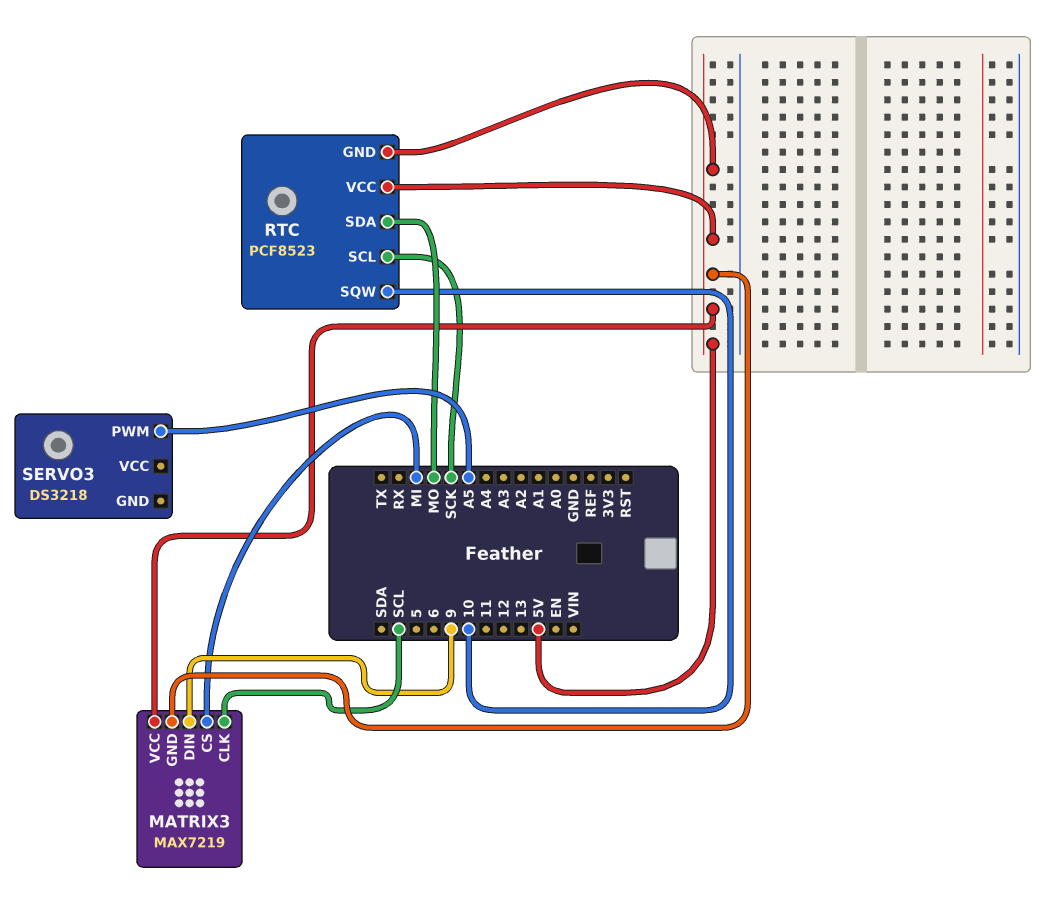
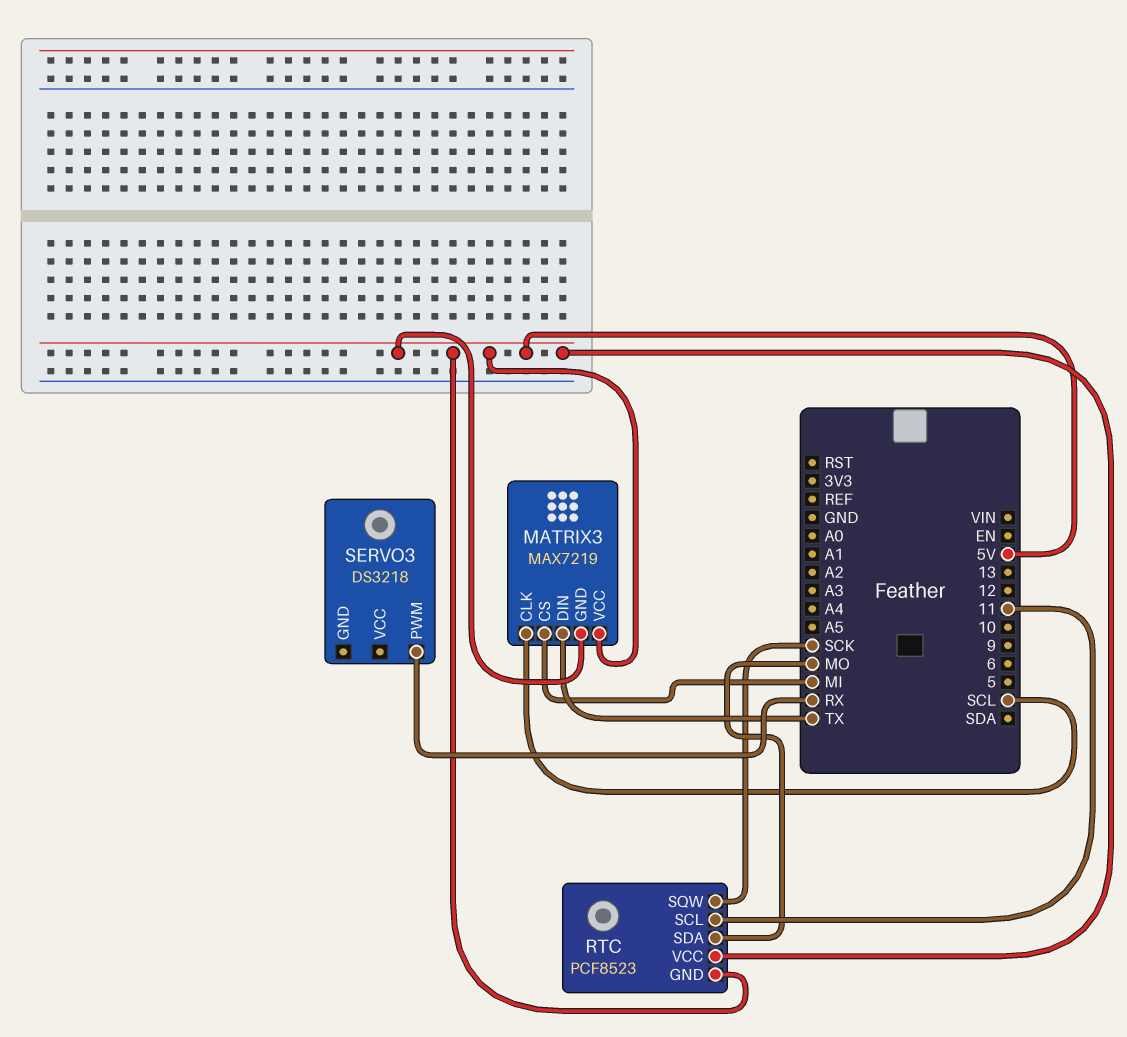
MATRIX3 pin DIN: 9 -> TX
RTC pin SCL: SCK -> 11
RTC pin SQW: 10 -> SCK
SERVO3 pin PWM: A5 -> RX

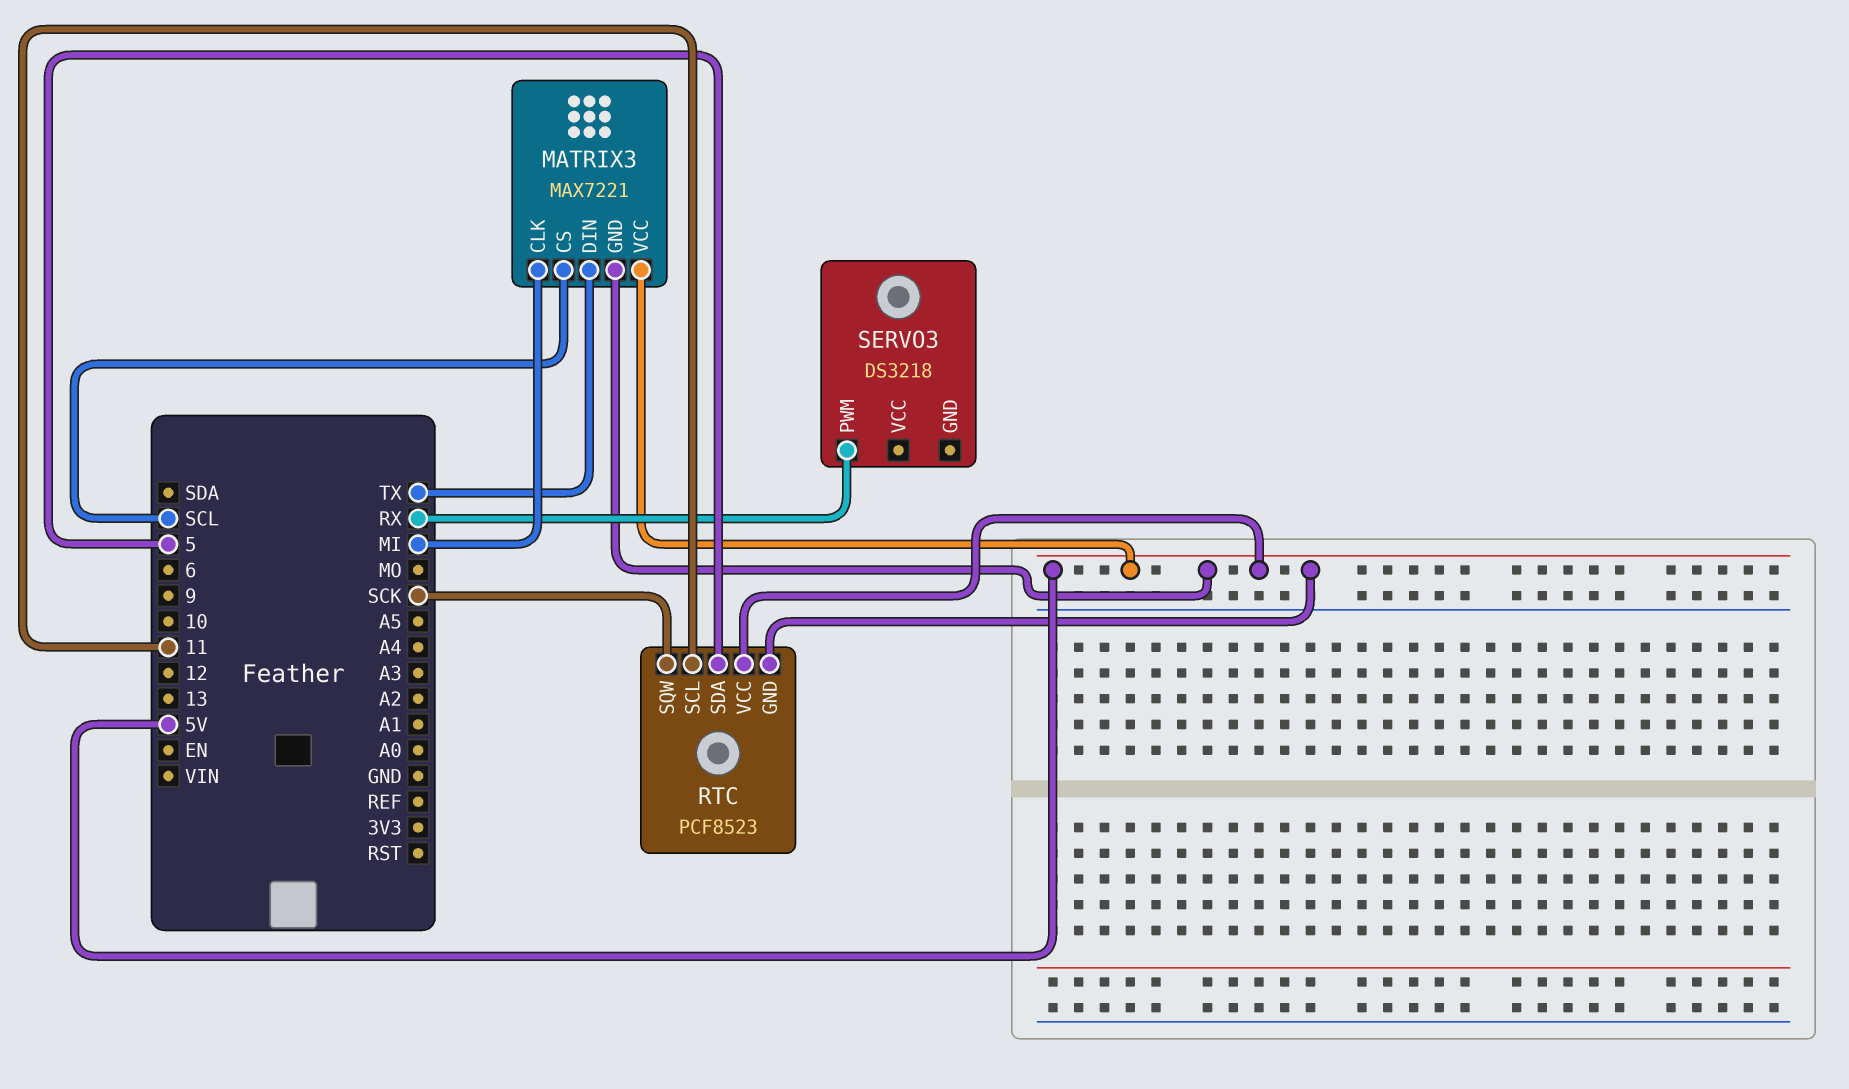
MATRIX3: MAX7219 -> MAX7221
MATRIX3 pin CLK: SCL -> MI
MATRIX3 pin CS: MI -> SCL
RTC pin SDA: MO -> 5

